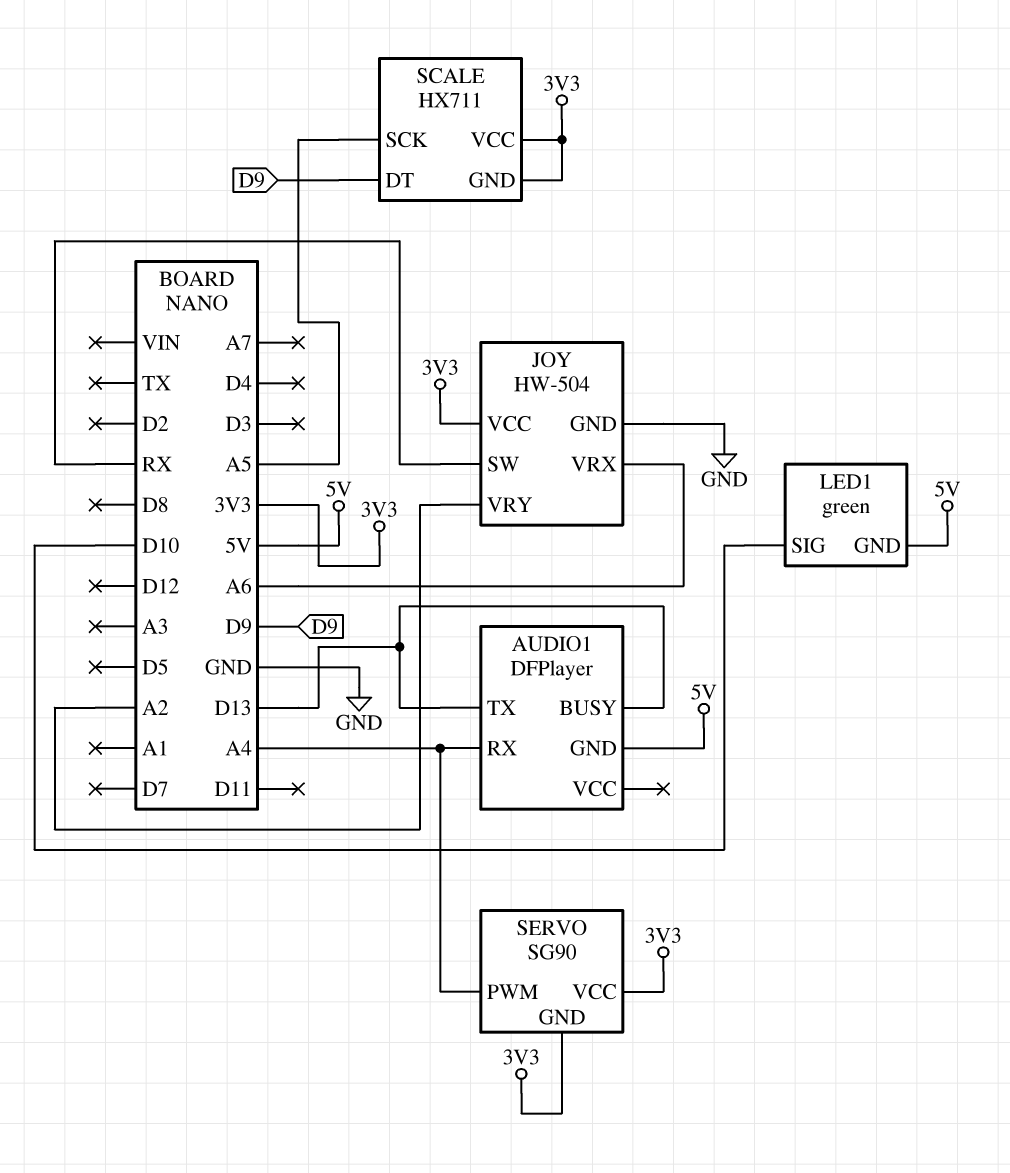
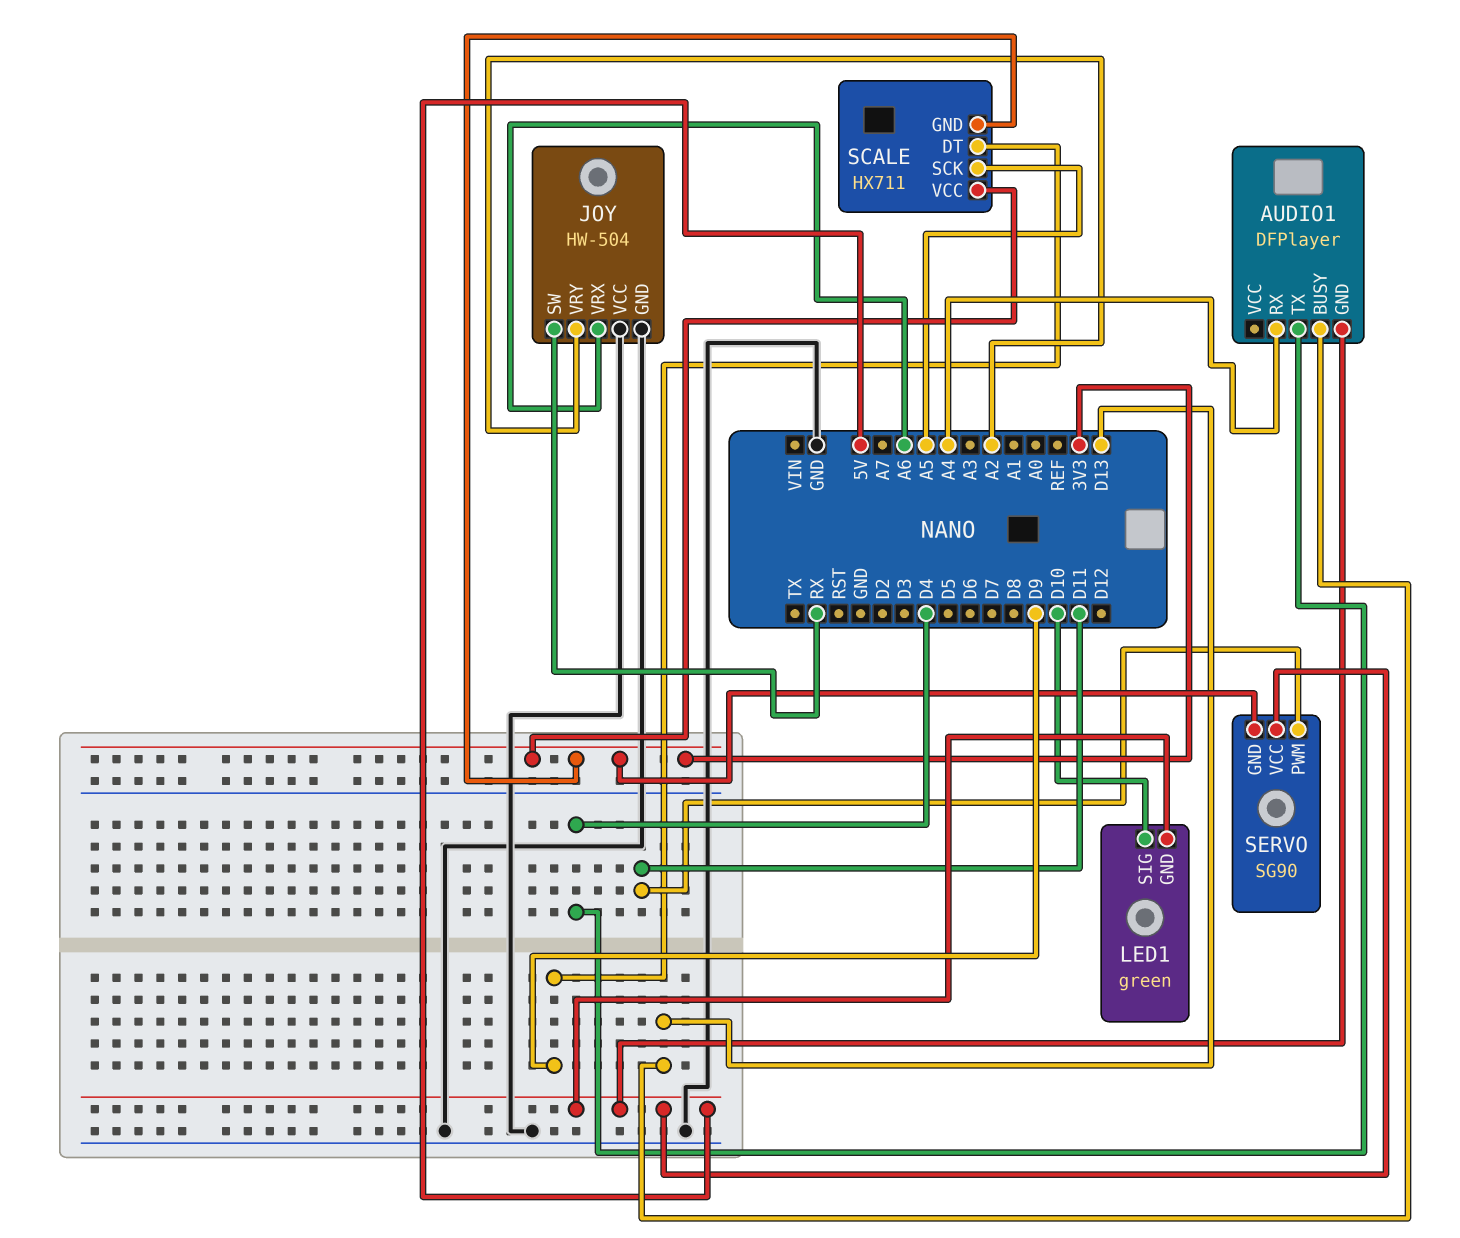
AUDIO1 pin TX: D13 -> D4
JOY pin VCC: 3V3 -> GND
SERVO pin PWM: A4 -> D11
SERVO pin VCC: 3V3 -> 5V

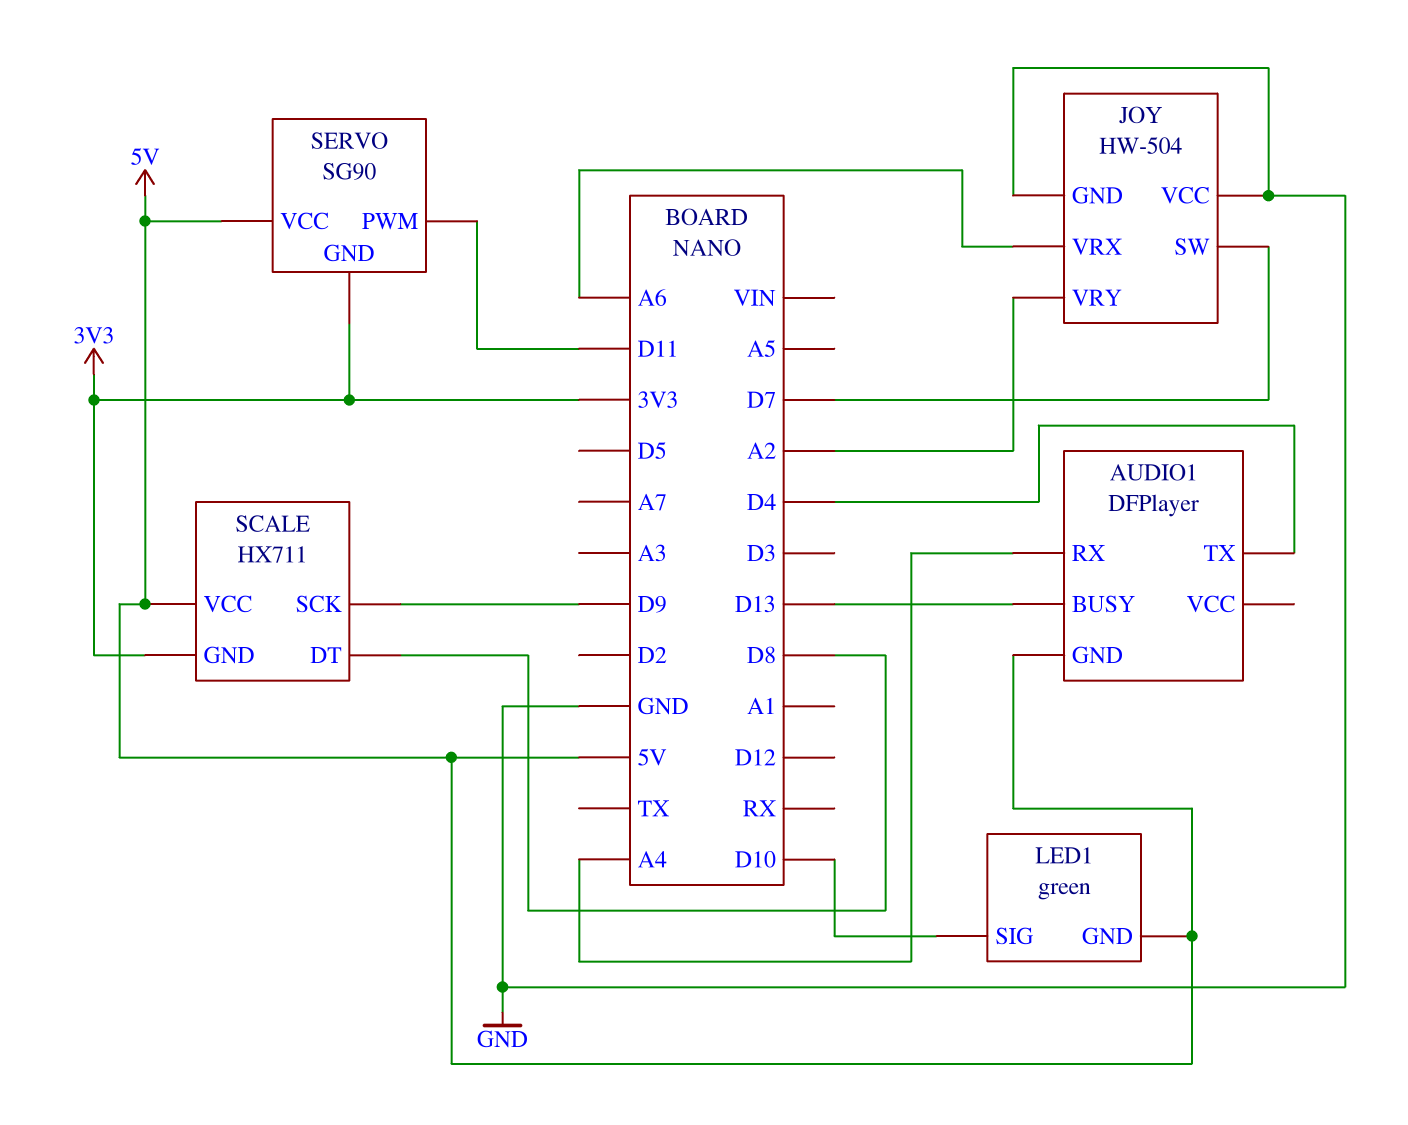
JOY pin SW: RX -> D7
SCALE pin DT: D9 -> D8
SCALE pin SCK: A5 -> D9
SCALE pin VCC: 3V3 -> 5V

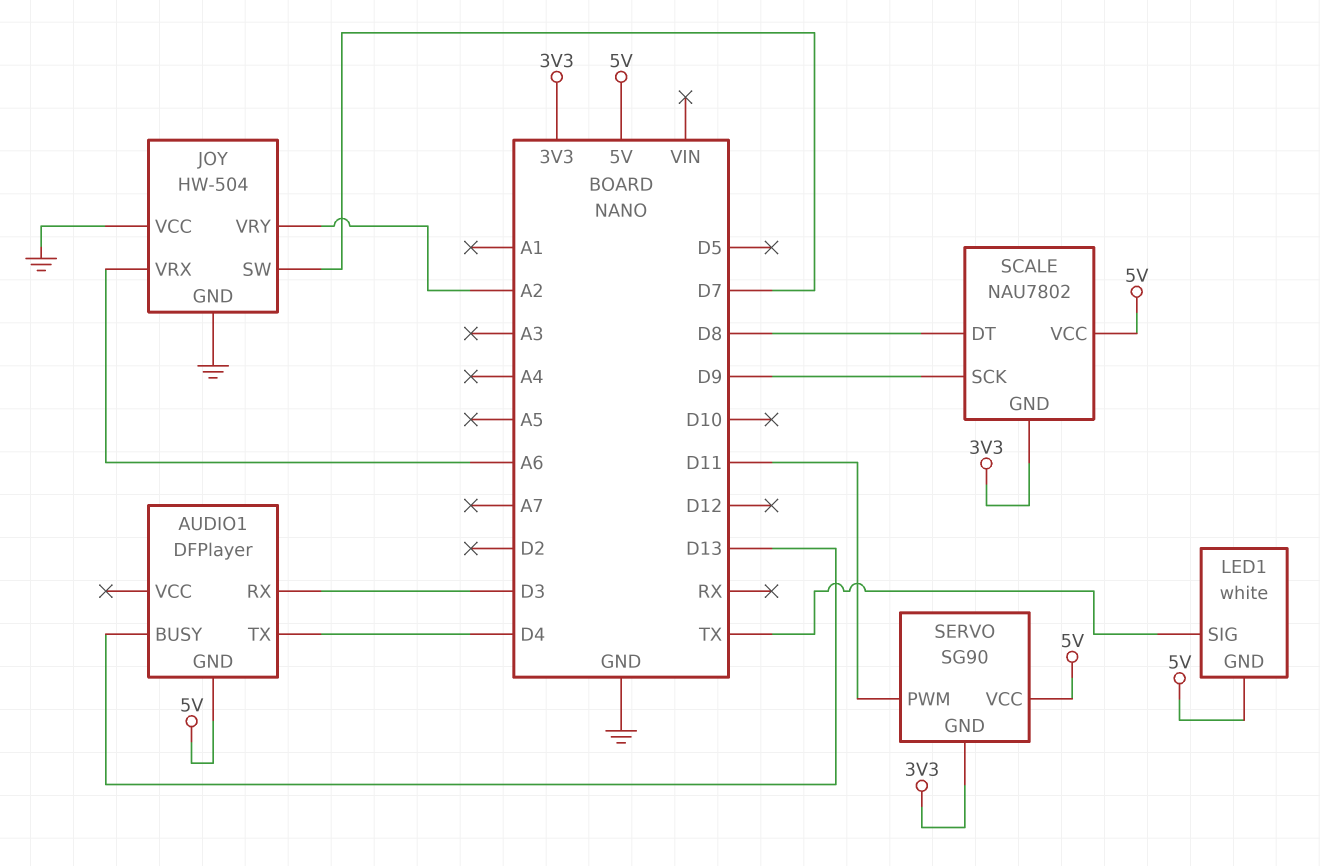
AUDIO1 pin RX: A4 -> D3
LED1: green -> white
LED1 pin SIG: D10 -> TX
SCALE: HX711 -> NAU7802

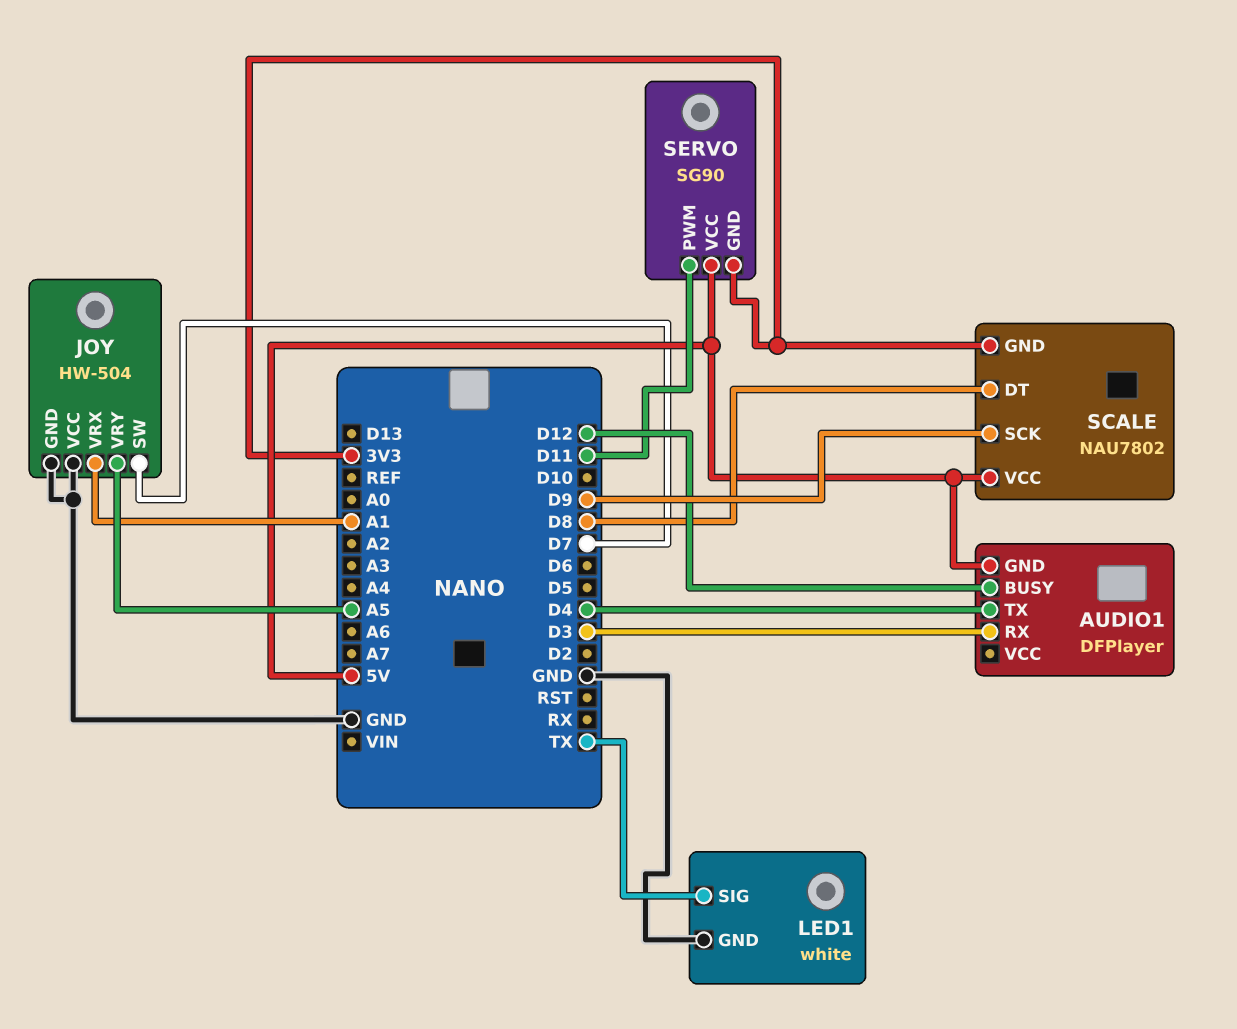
AUDIO1 pin BUSY: D13 -> D12
JOY pin VRX: A6 -> A1
JOY pin VRY: A2 -> A5
LED1 pin GND: 5V -> GND

